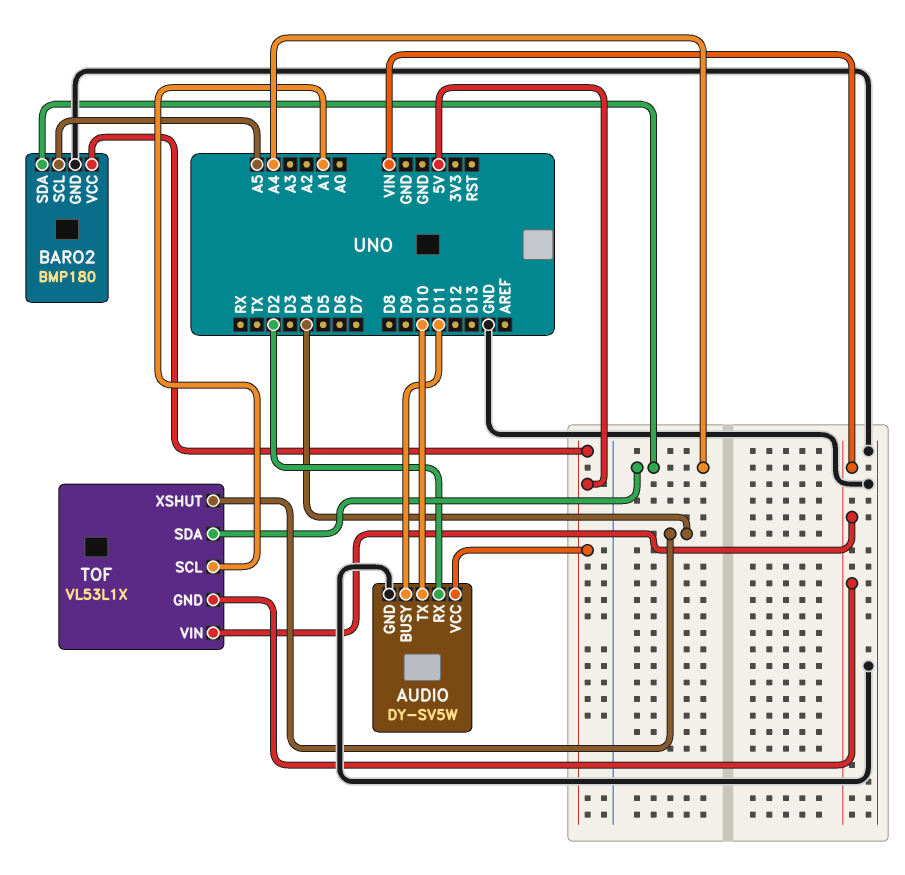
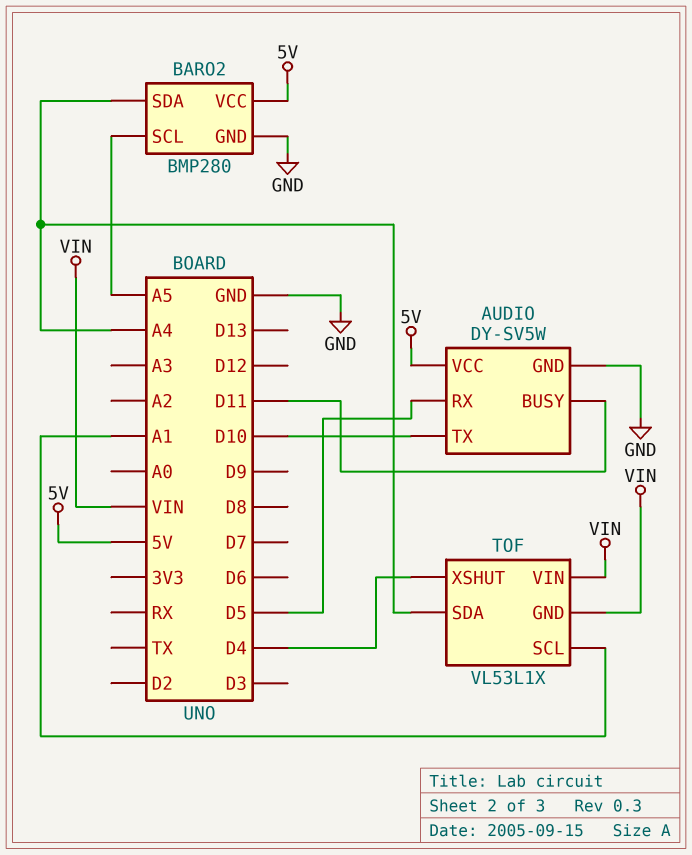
AUDIO pin RX: D2 -> D5
BARO2: BMP180 -> BMP280

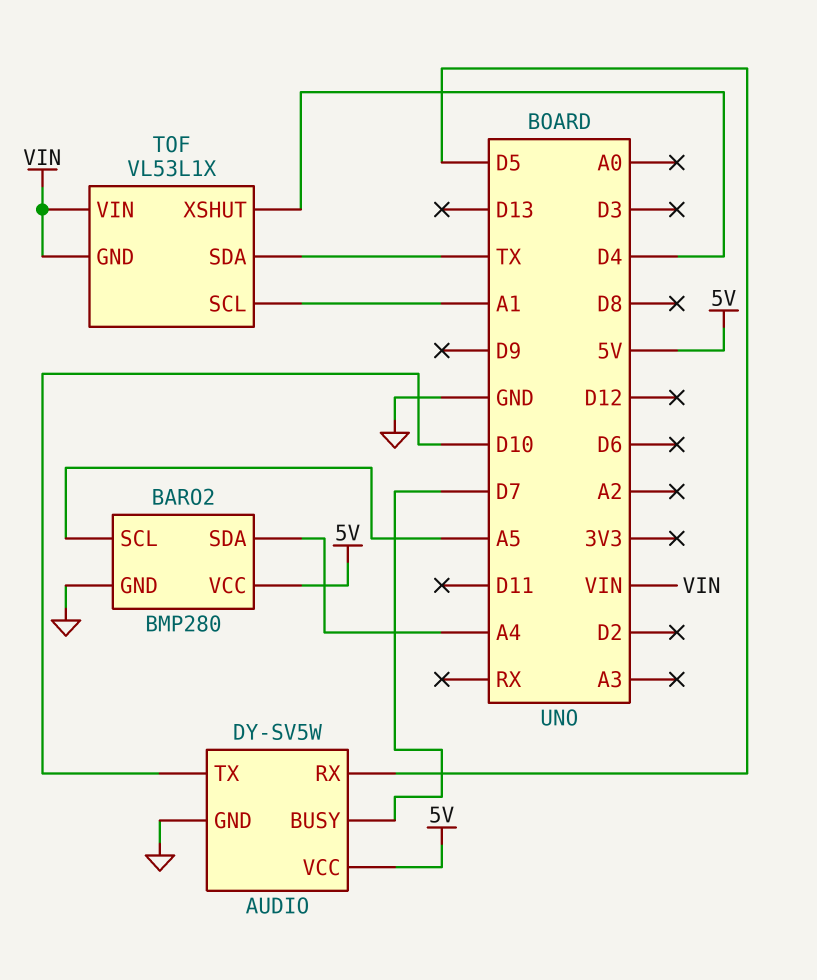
AUDIO pin BUSY: D11 -> D7
TOF pin SDA: A4 -> TX

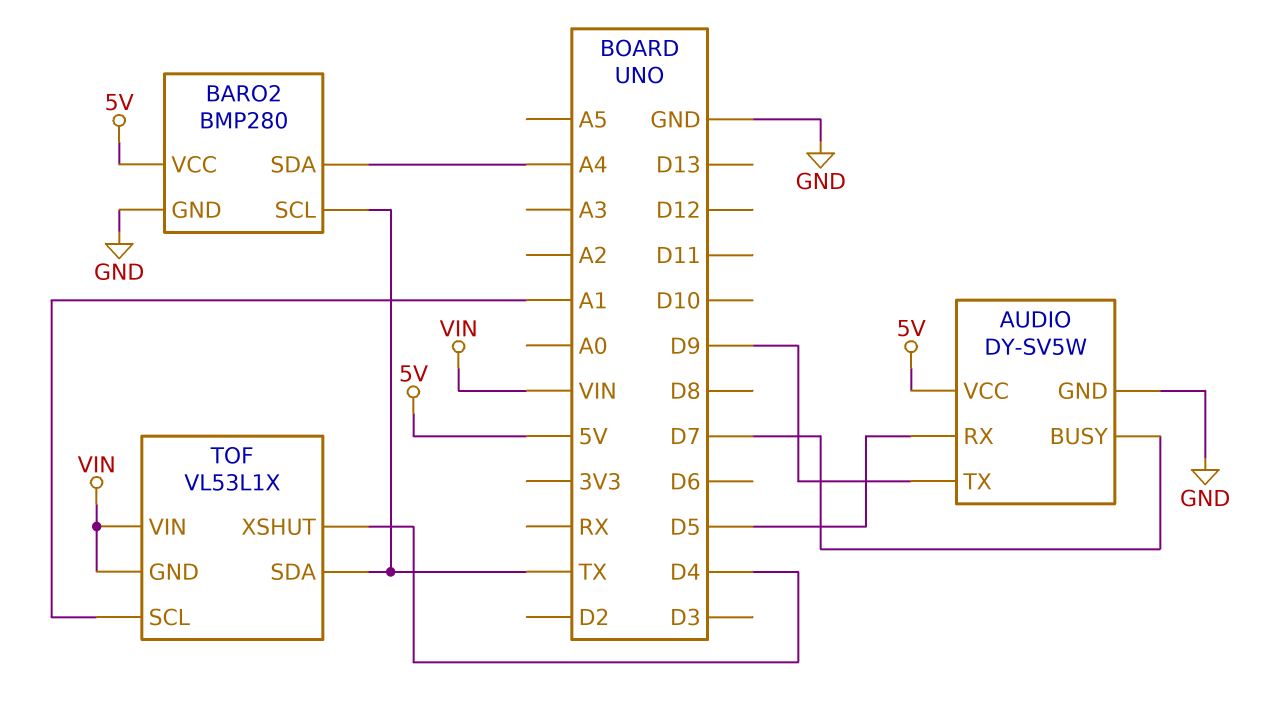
AUDIO pin TX: D10 -> D9
BARO2 pin SCL: A5 -> TX

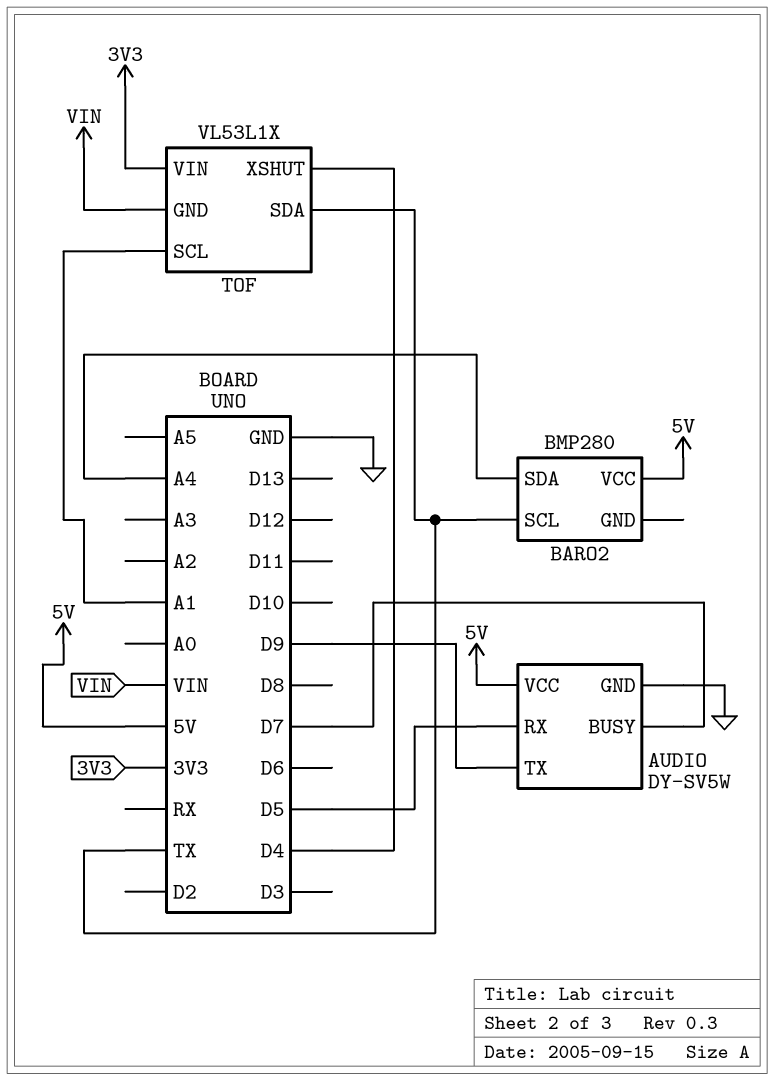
BARO2 pin GND: GND -> none
TOF pin VIN: VIN -> 3V3

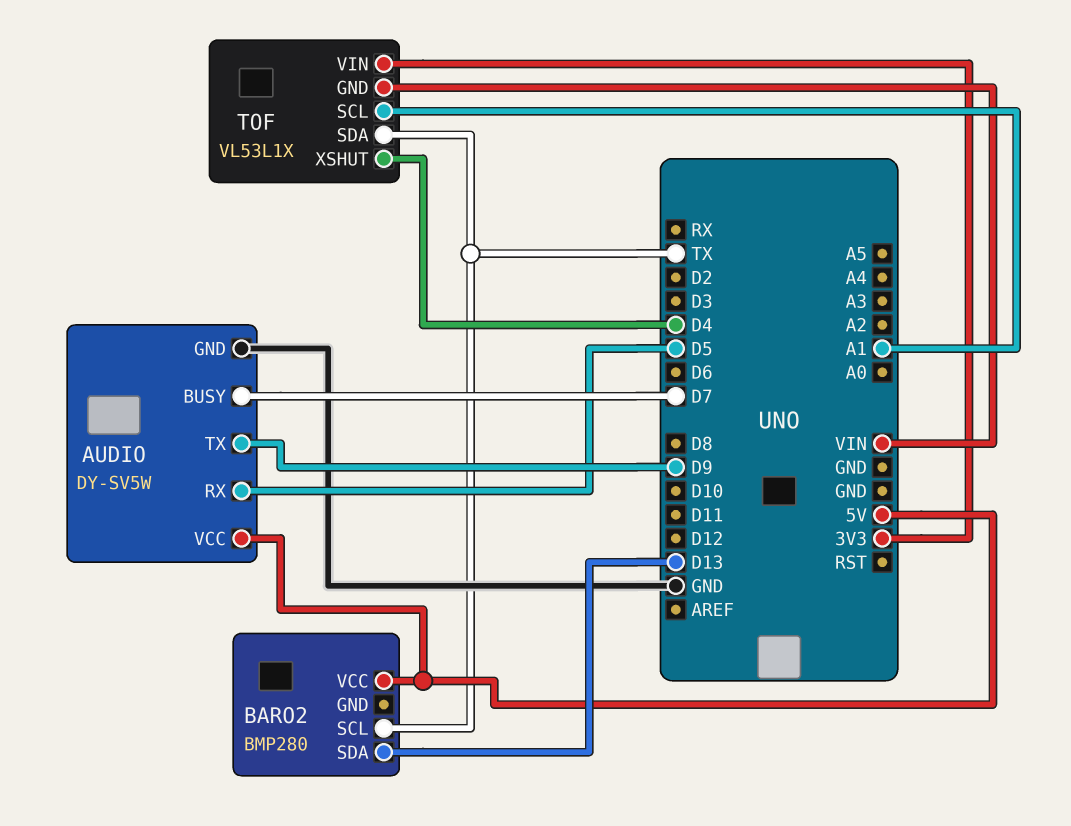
BARO2 pin SDA: A4 -> D13

